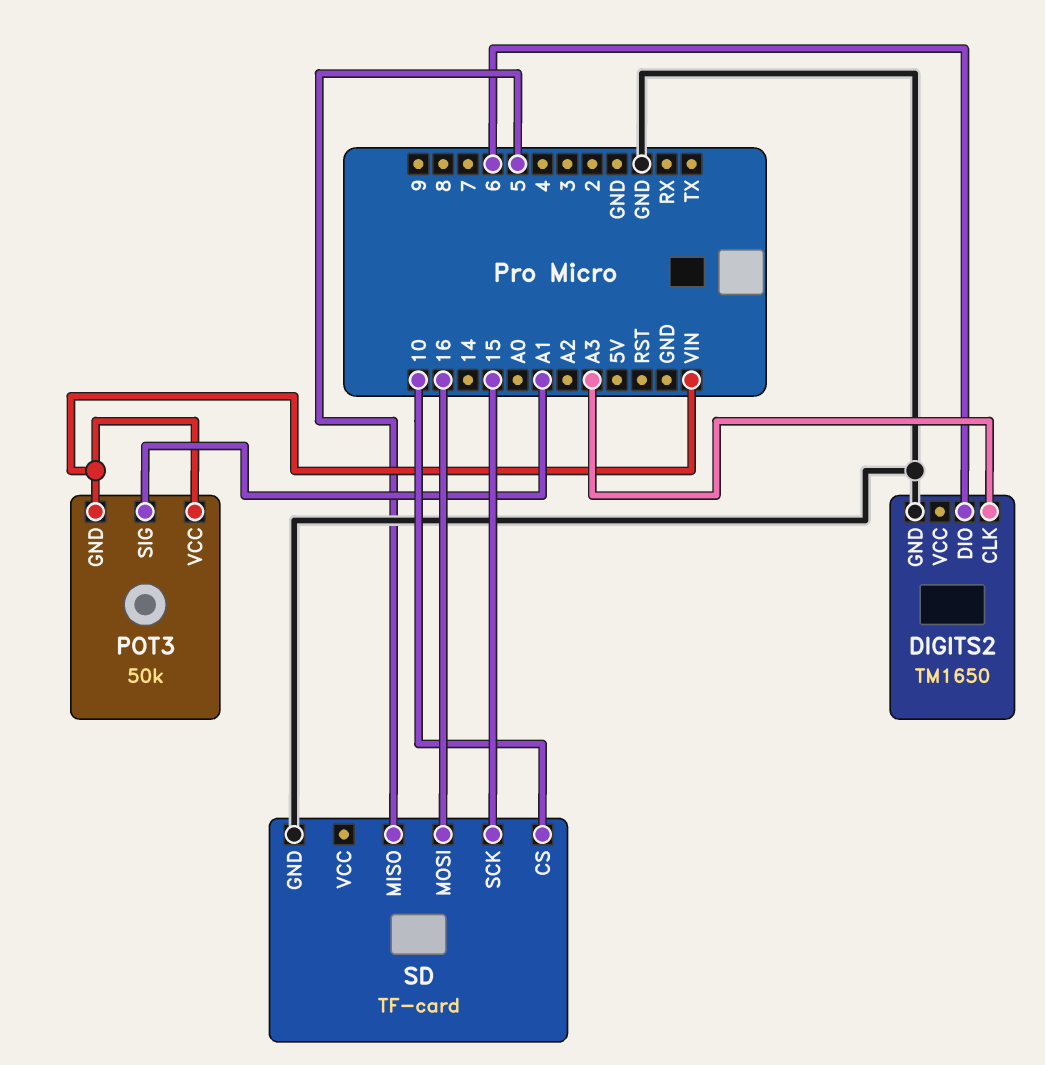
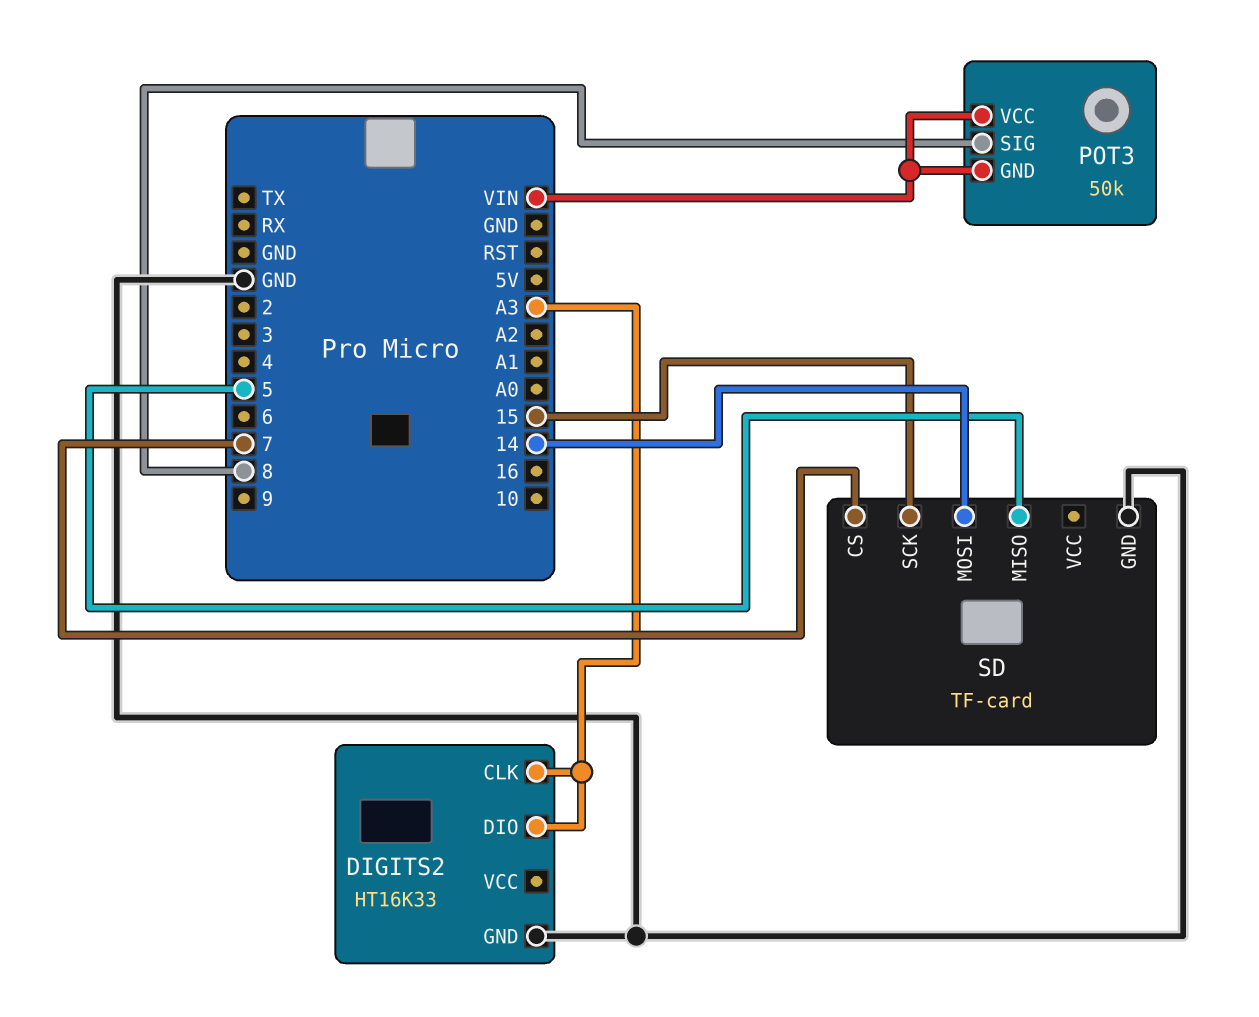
DIGITS2: TM1650 -> HT16K33
DIGITS2 pin DIO: 6 -> A3
POT3 pin SIG: A1 -> 8
SD pin CS: 10 -> 7
SD pin MOSI: 16 -> 14

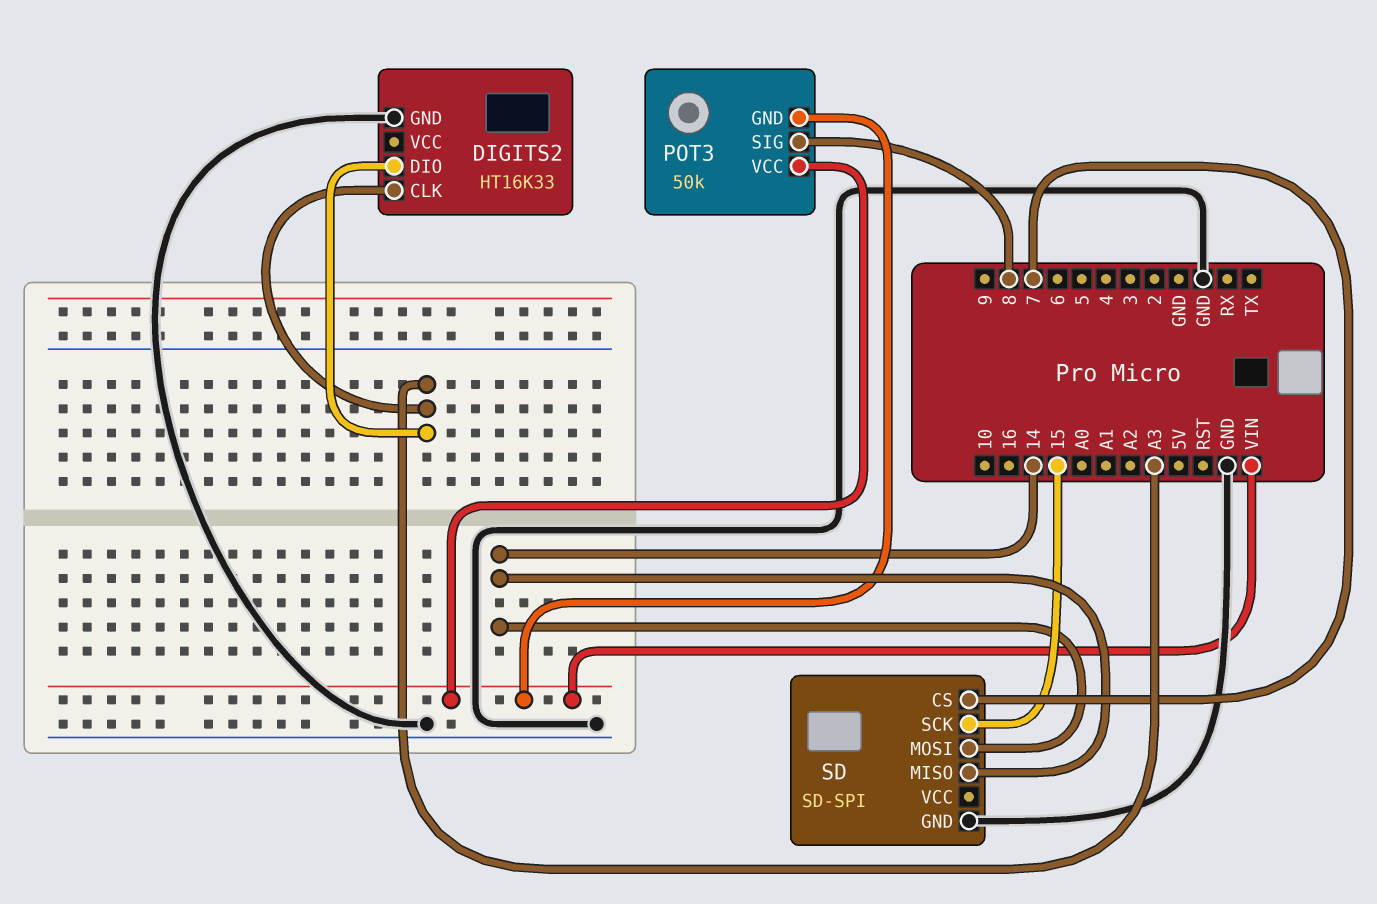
SD: TF-card -> SD-SPI
SD pin MISO: 5 -> 14

